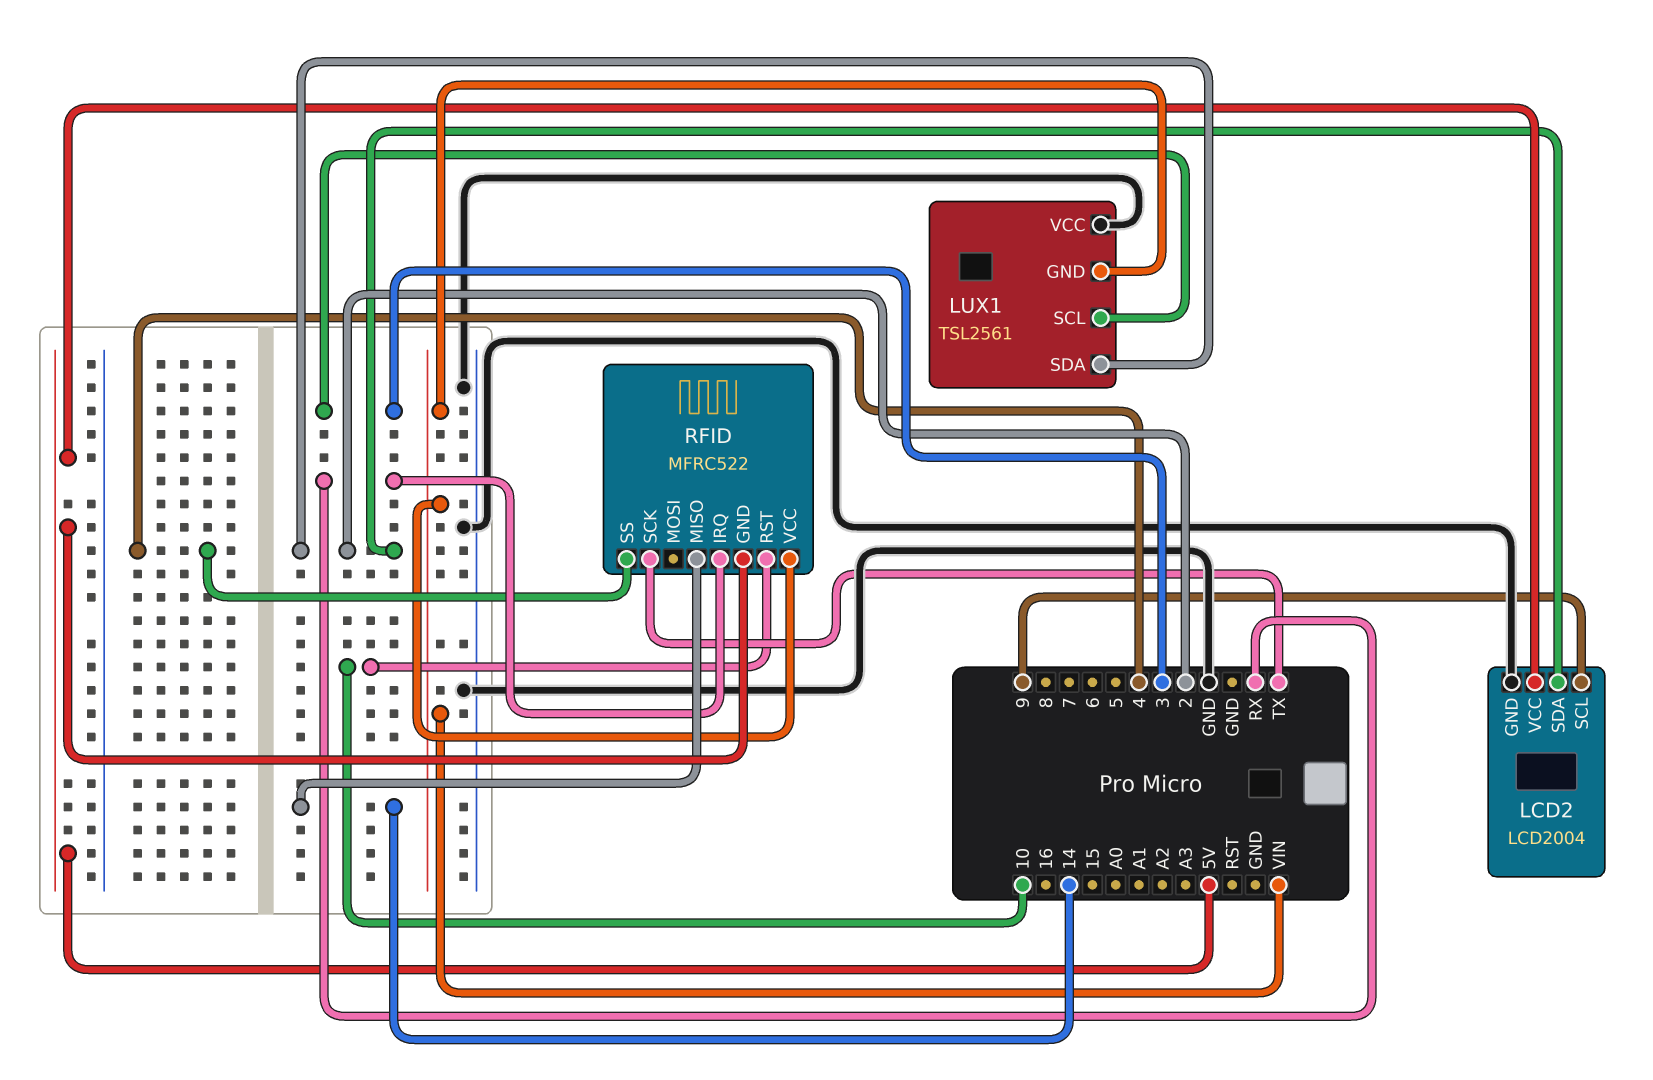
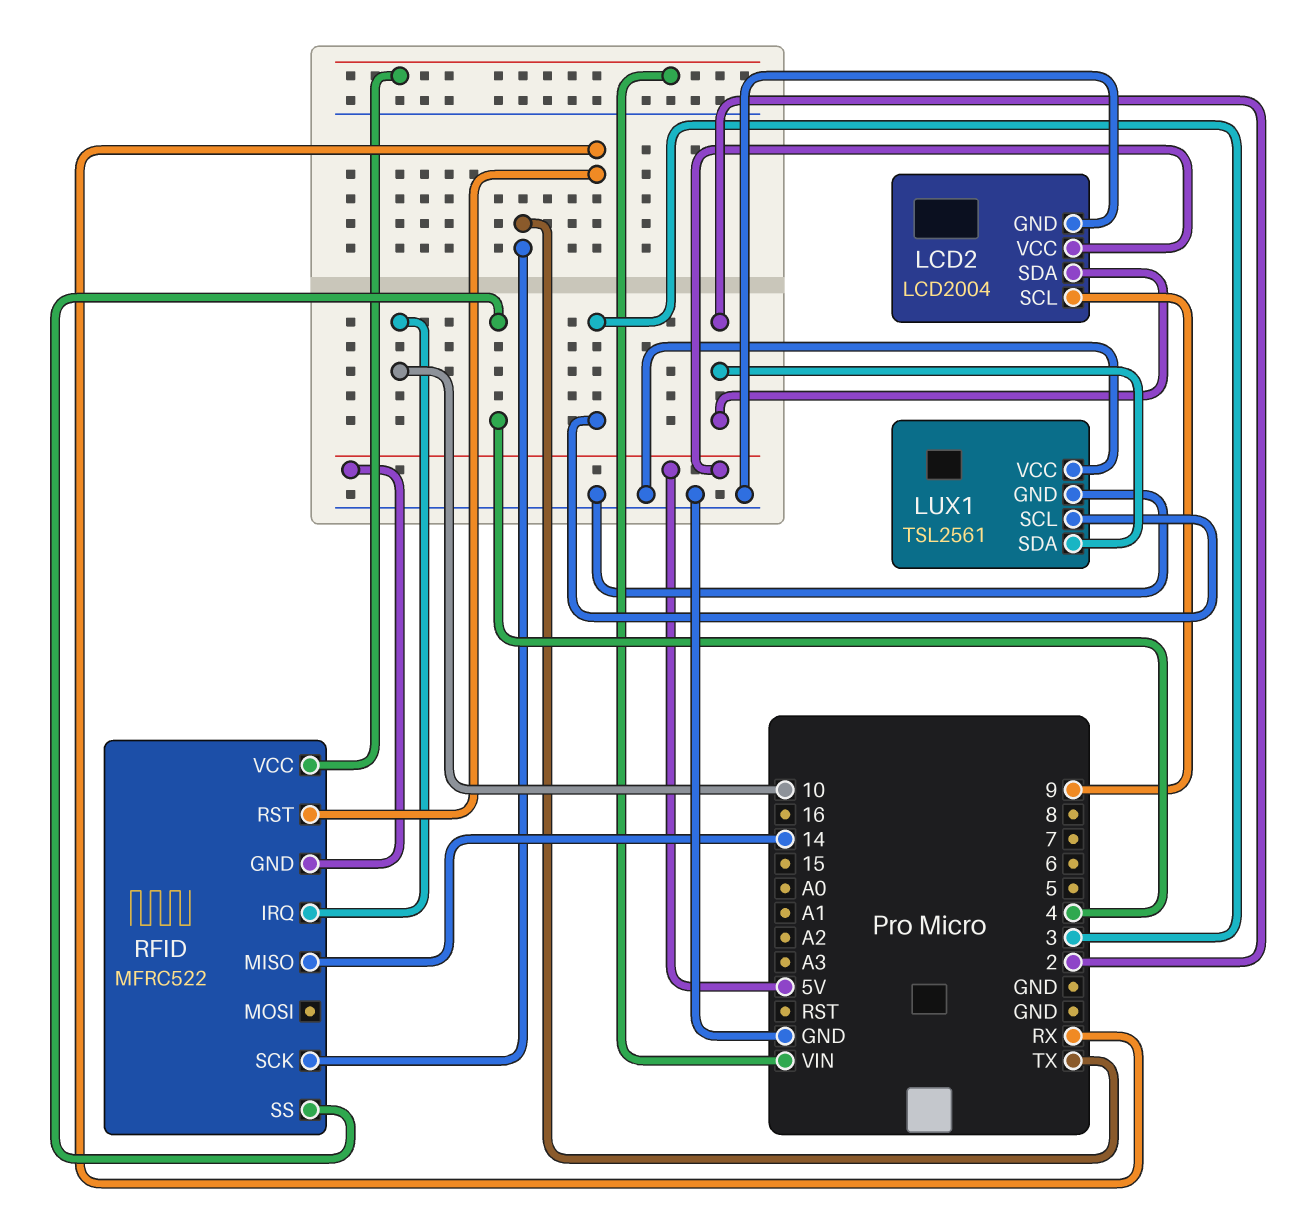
LUX1 pin GND: VIN -> GND
RFID pin IRQ: RX -> 10
RFID pin RST: 10 -> RX

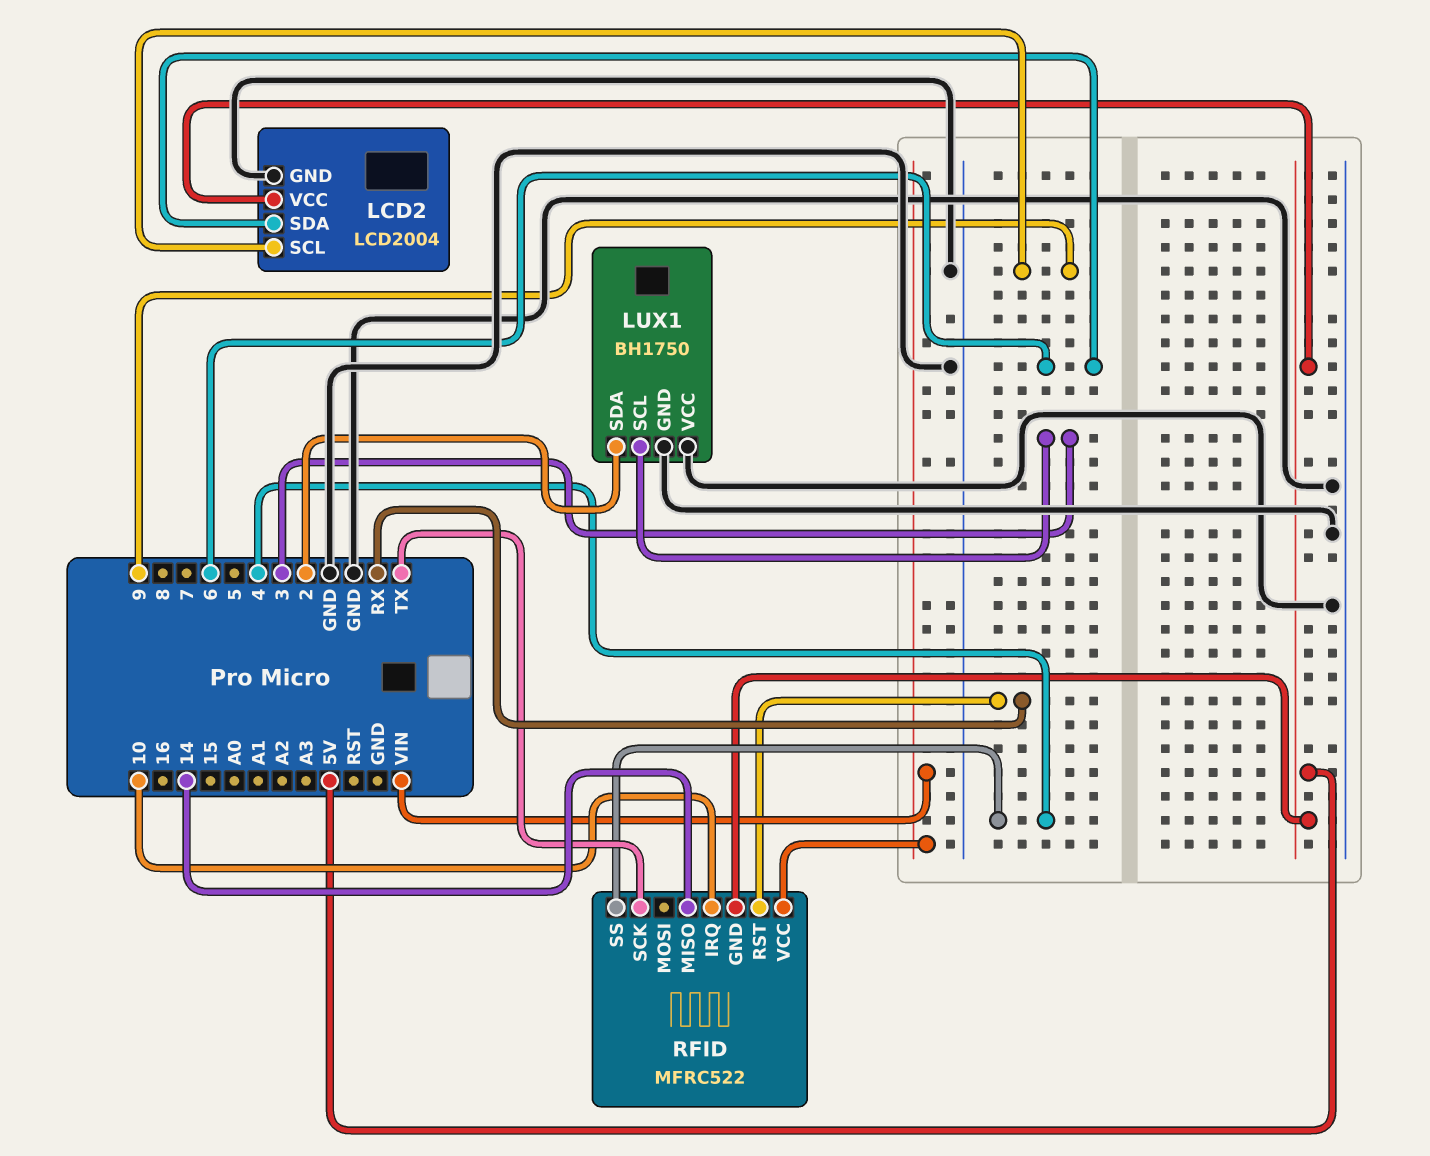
LCD2 pin SDA: 2 -> 6
LUX1: TSL2561 -> BH1750

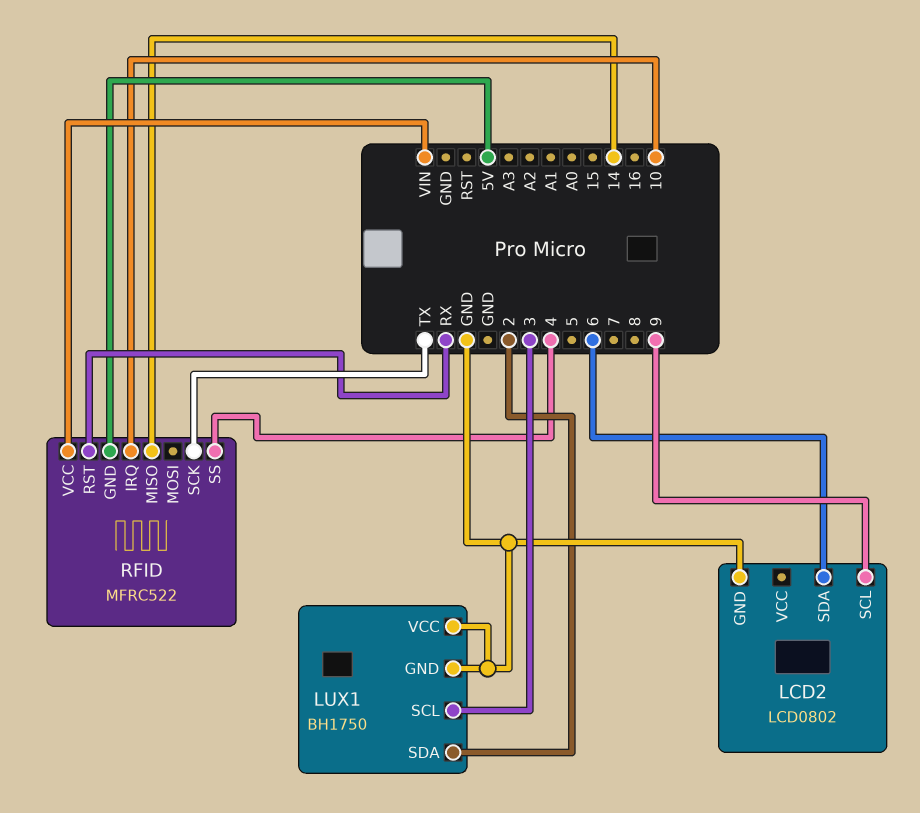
LCD2: LCD2004 -> LCD0802
LCD2 pin VCC: 5V -> none

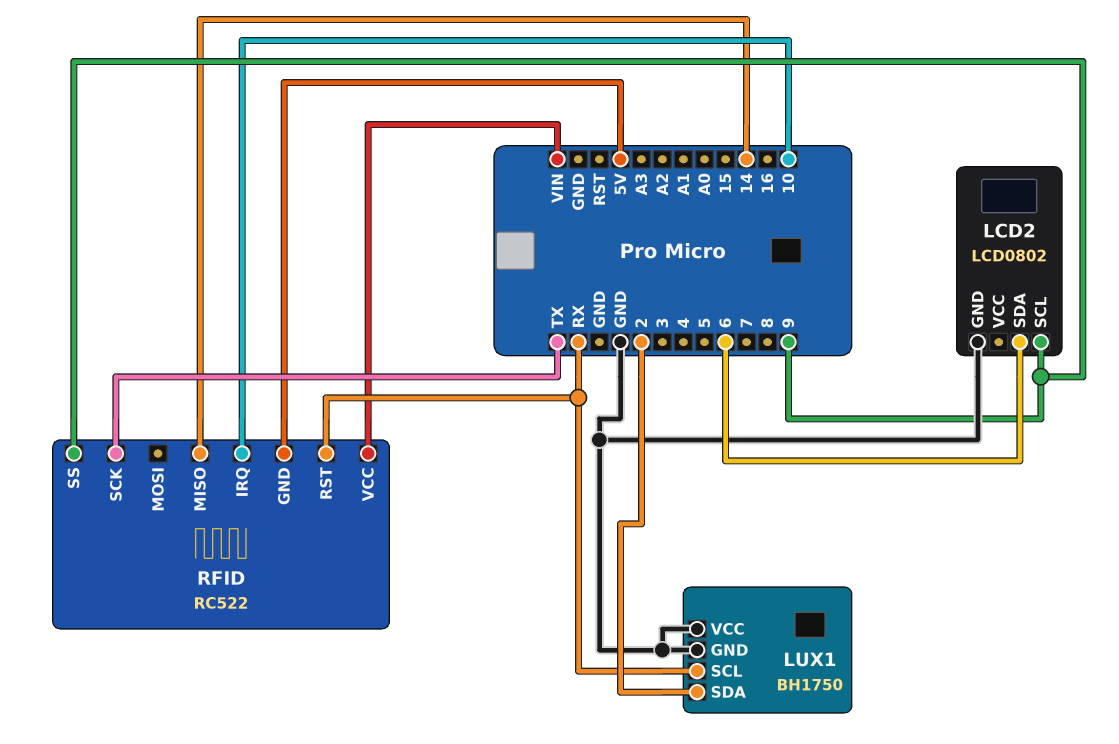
LUX1 pin SCL: 3 -> RX
RFID: MFRC522 -> RC522
RFID pin SS: 4 -> 9

